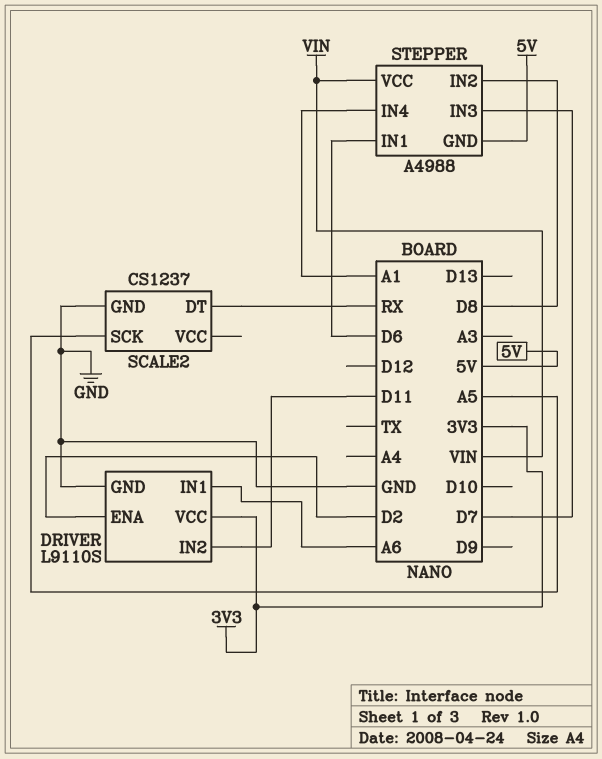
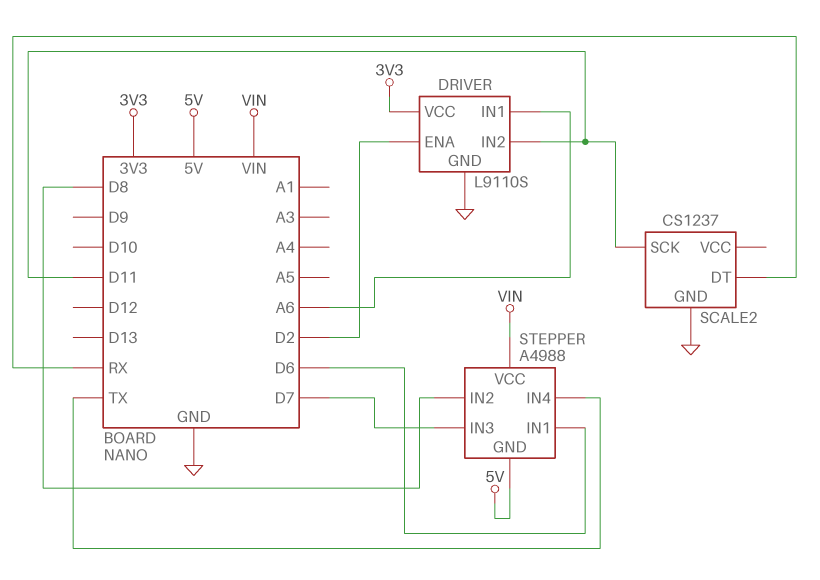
SCALE2 pin SCK: A5 -> D11
STEPPER pin IN4: A1 -> TX

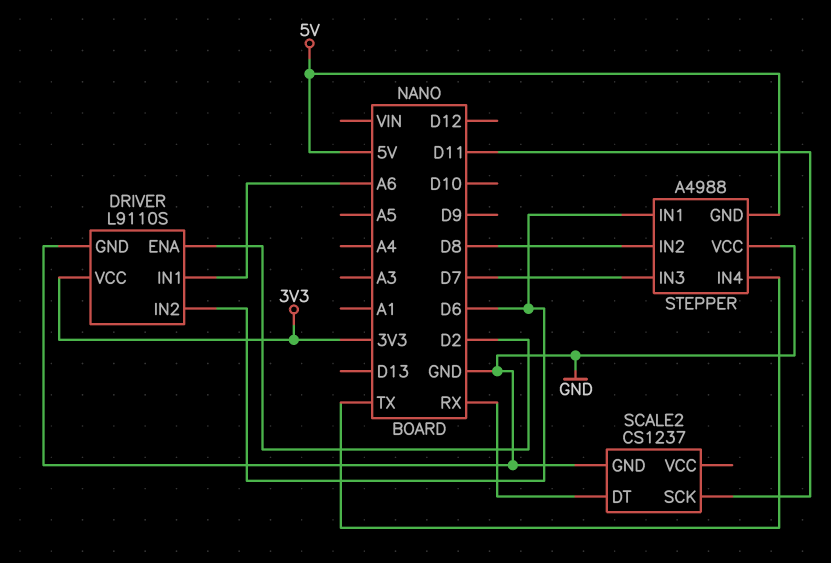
DRIVER pin IN2: D11 -> D6
STEPPER pin VCC: VIN -> GND

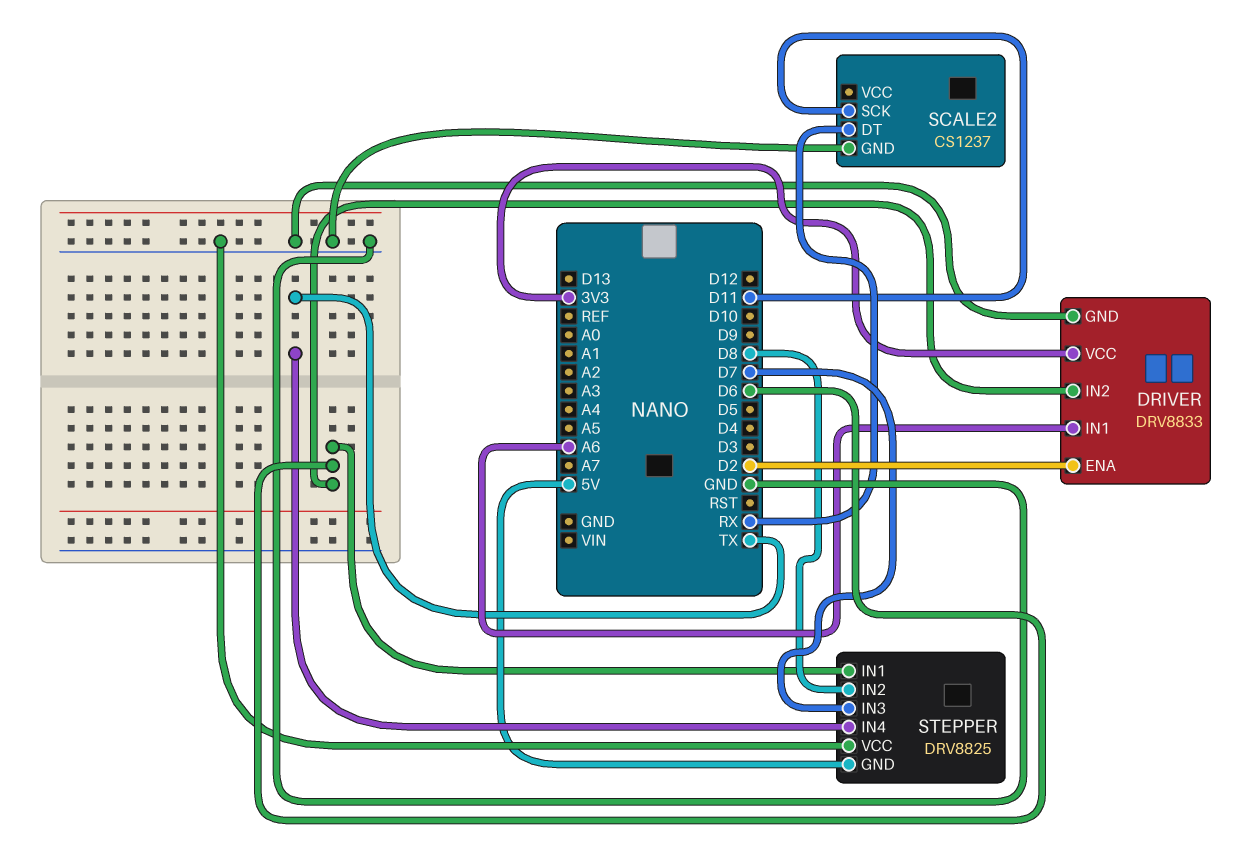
DRIVER: L9110S -> DRV8833
STEPPER: A4988 -> DRV8825

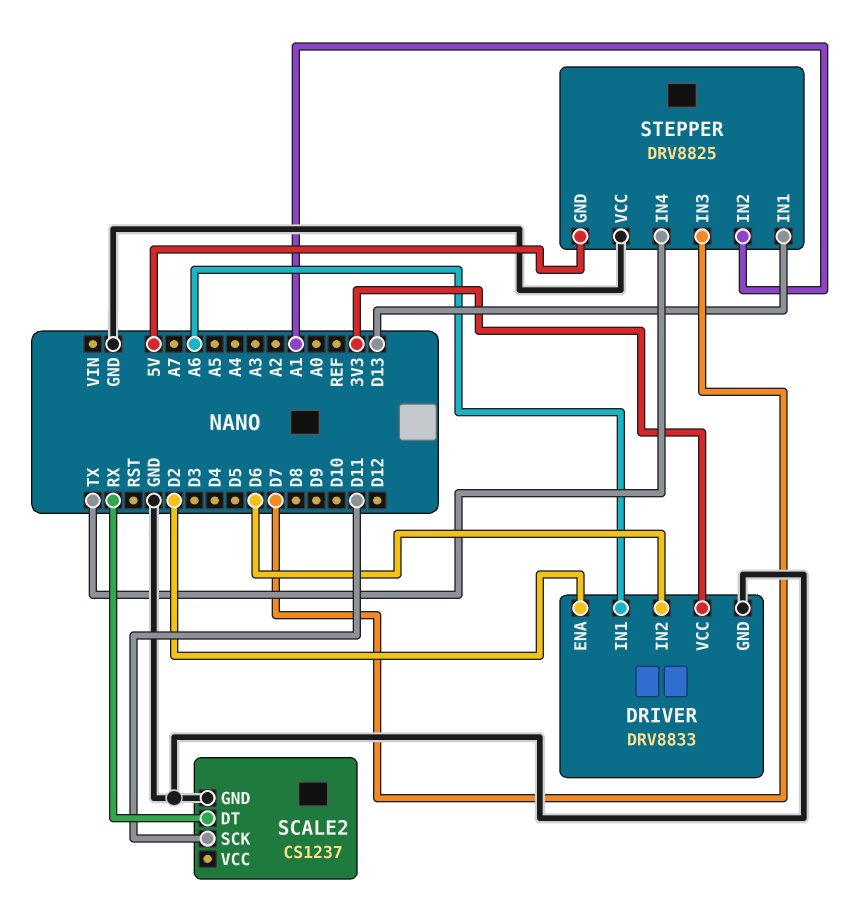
STEPPER pin IN1: D6 -> D13
STEPPER pin IN2: D8 -> A1

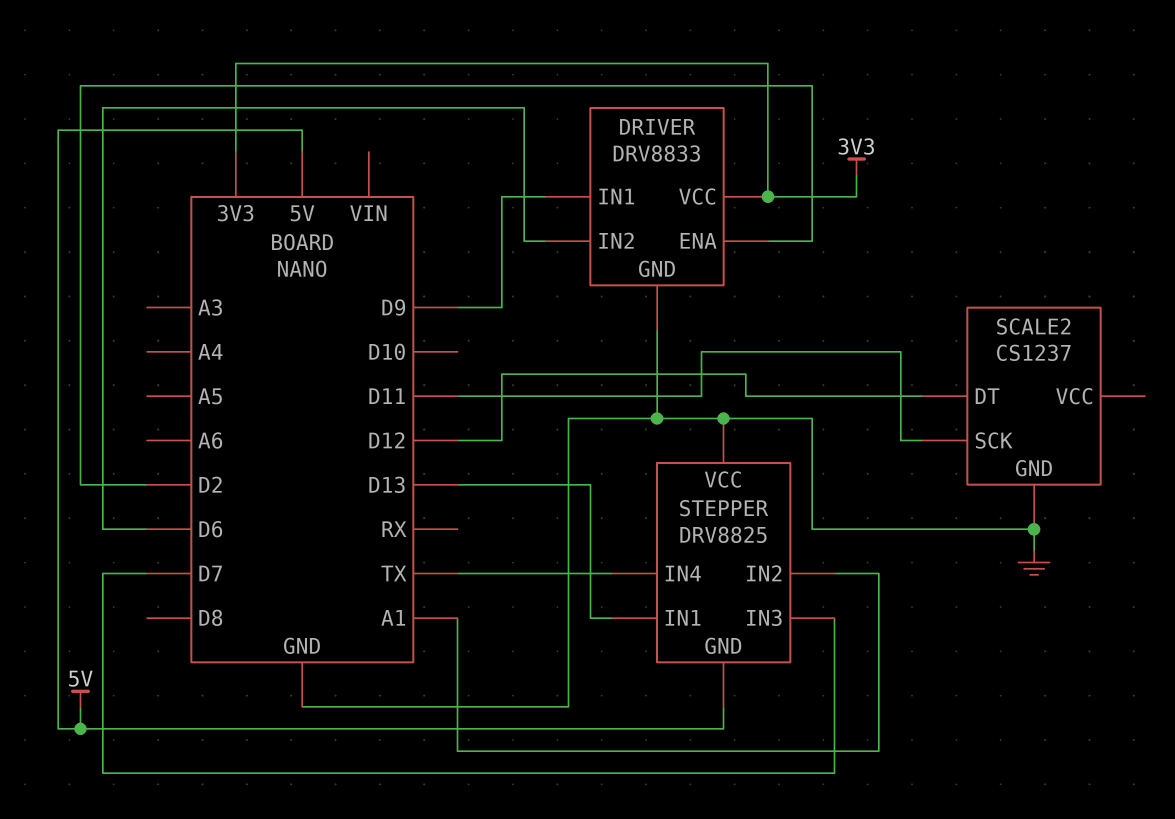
DRIVER pin IN1: A6 -> D9
SCALE2 pin DT: RX -> D12

